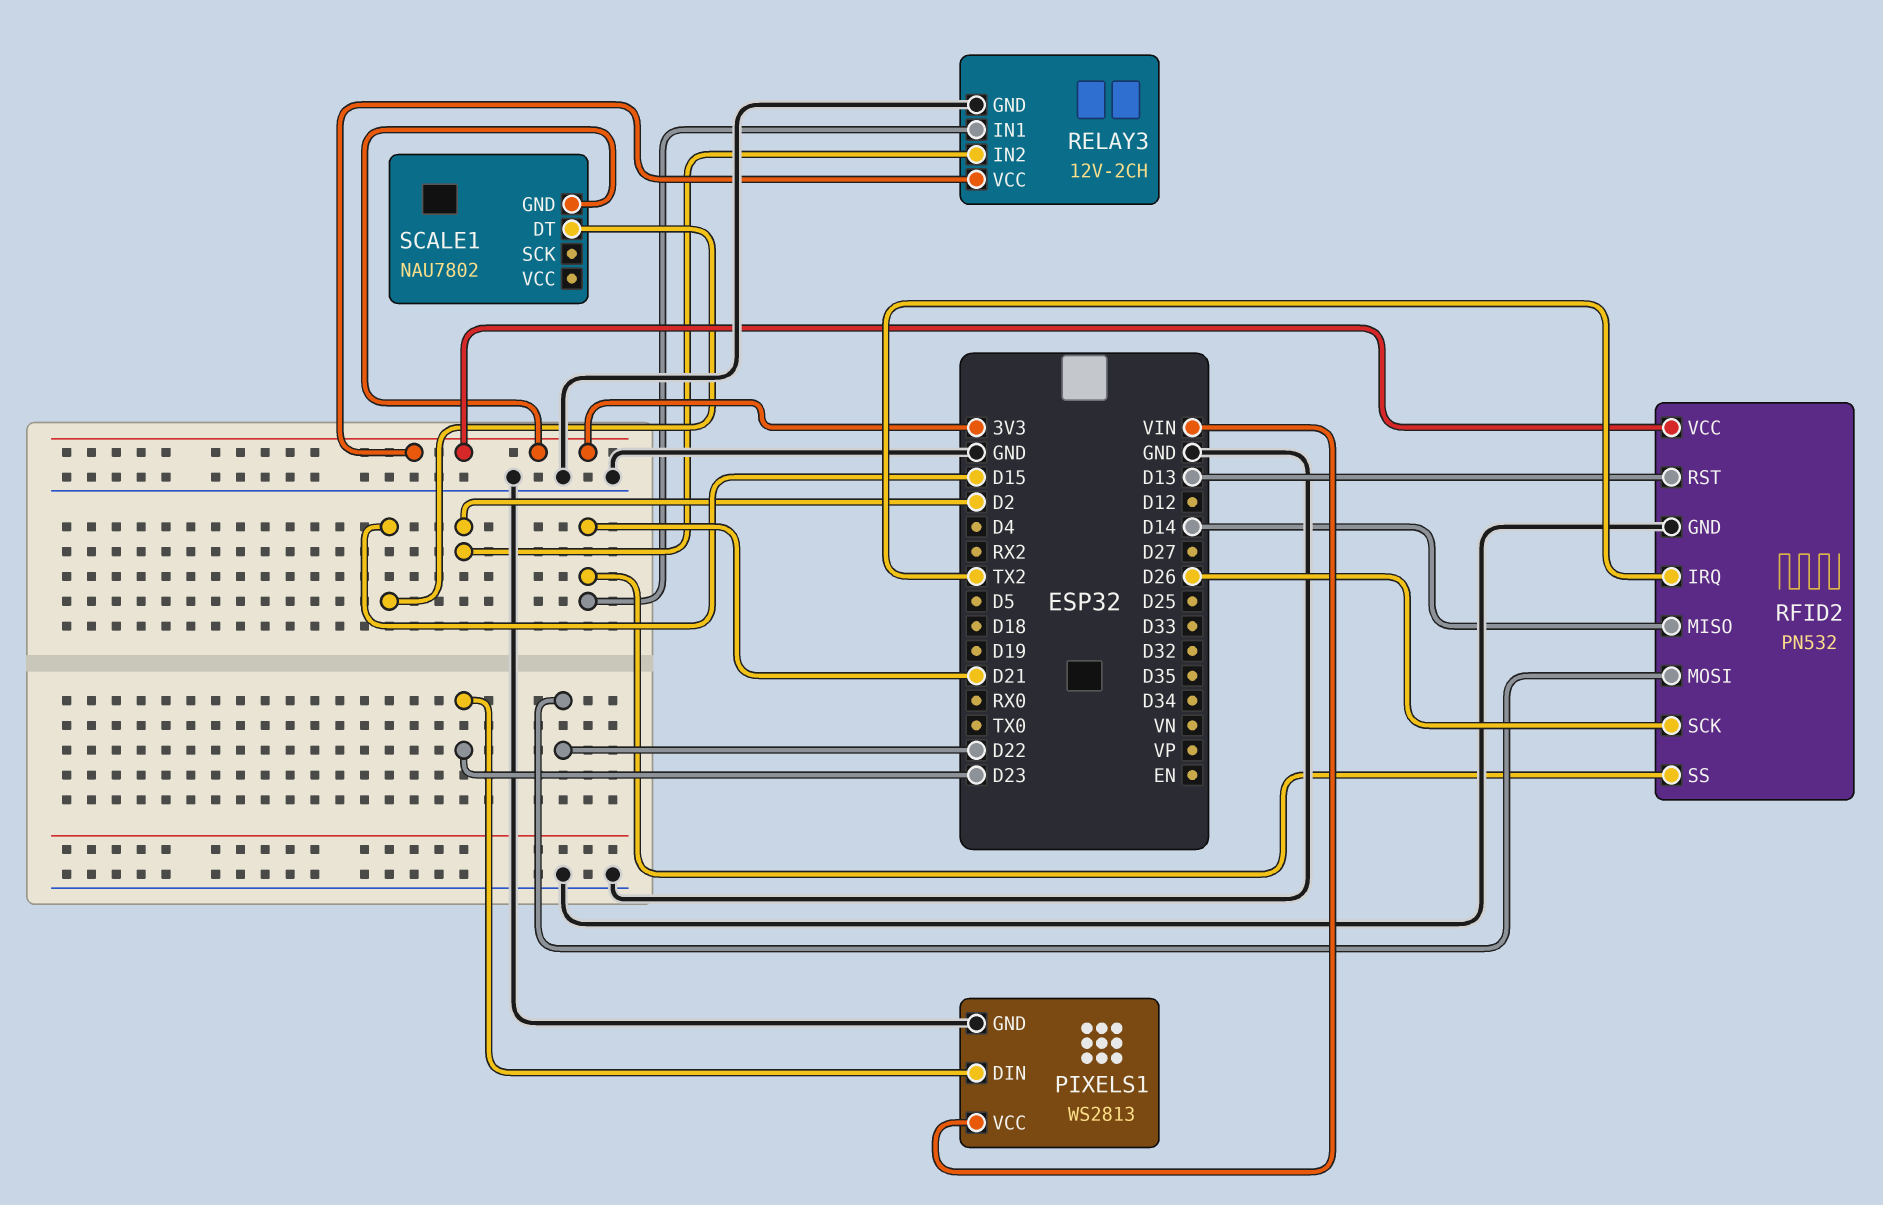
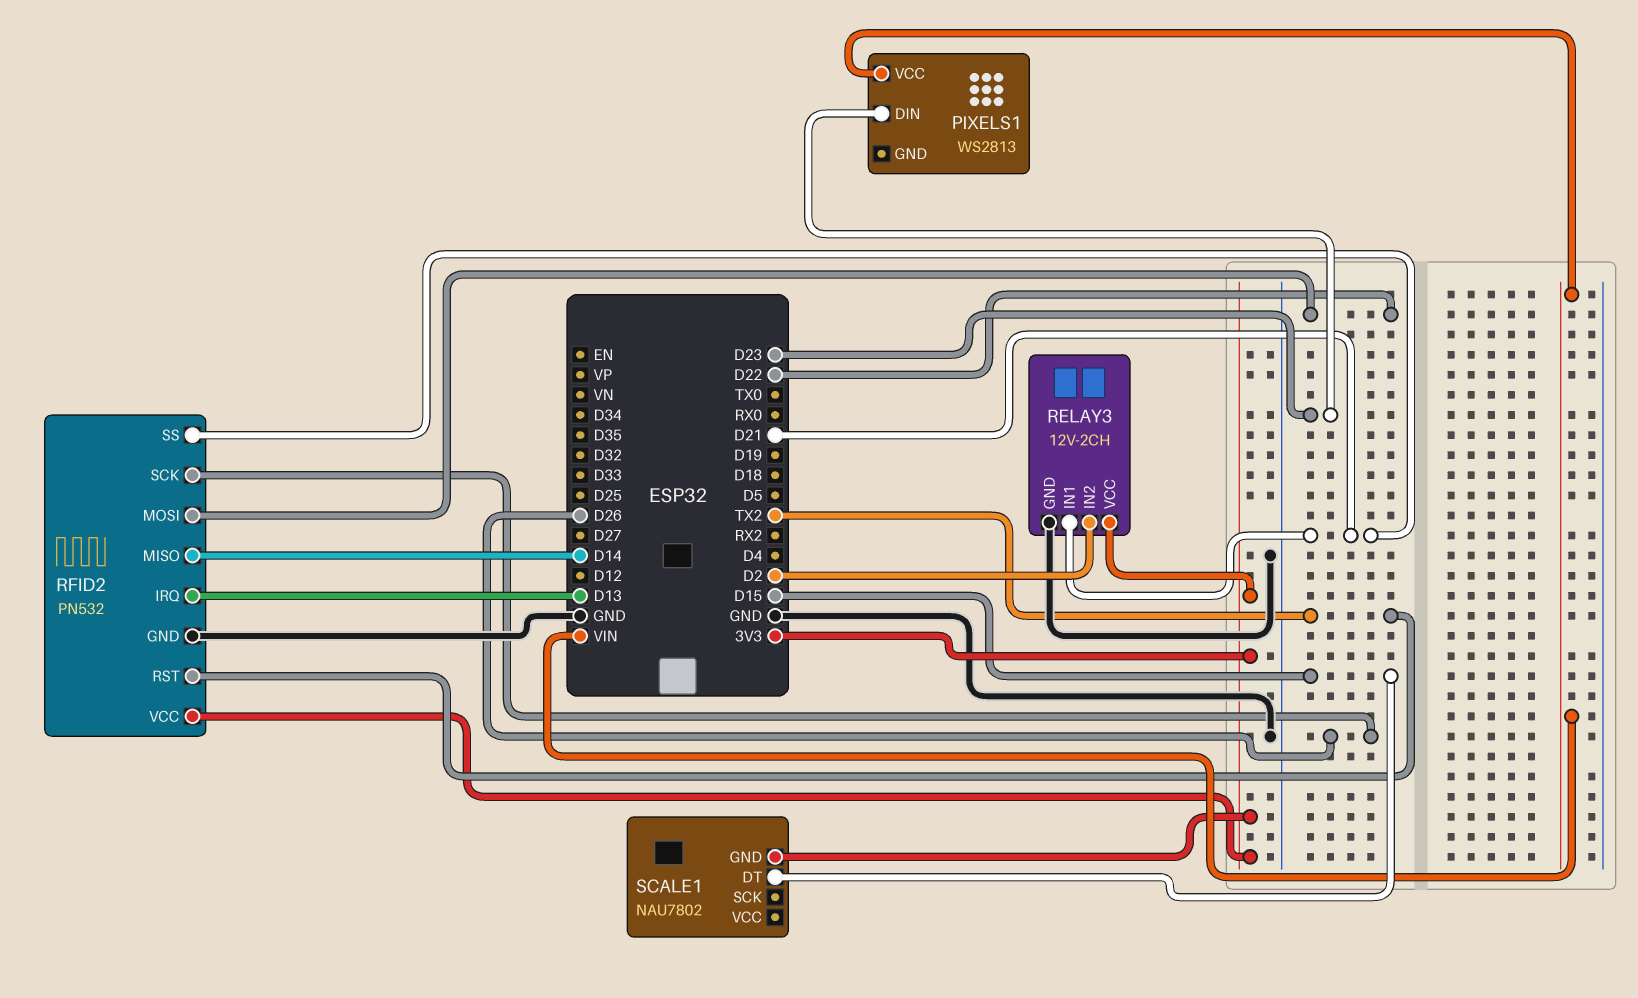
PIXELS1 pin GND: GND -> none
RFID2 pin IRQ: TX2 -> D13
RFID2 pin RST: D13 -> TX2

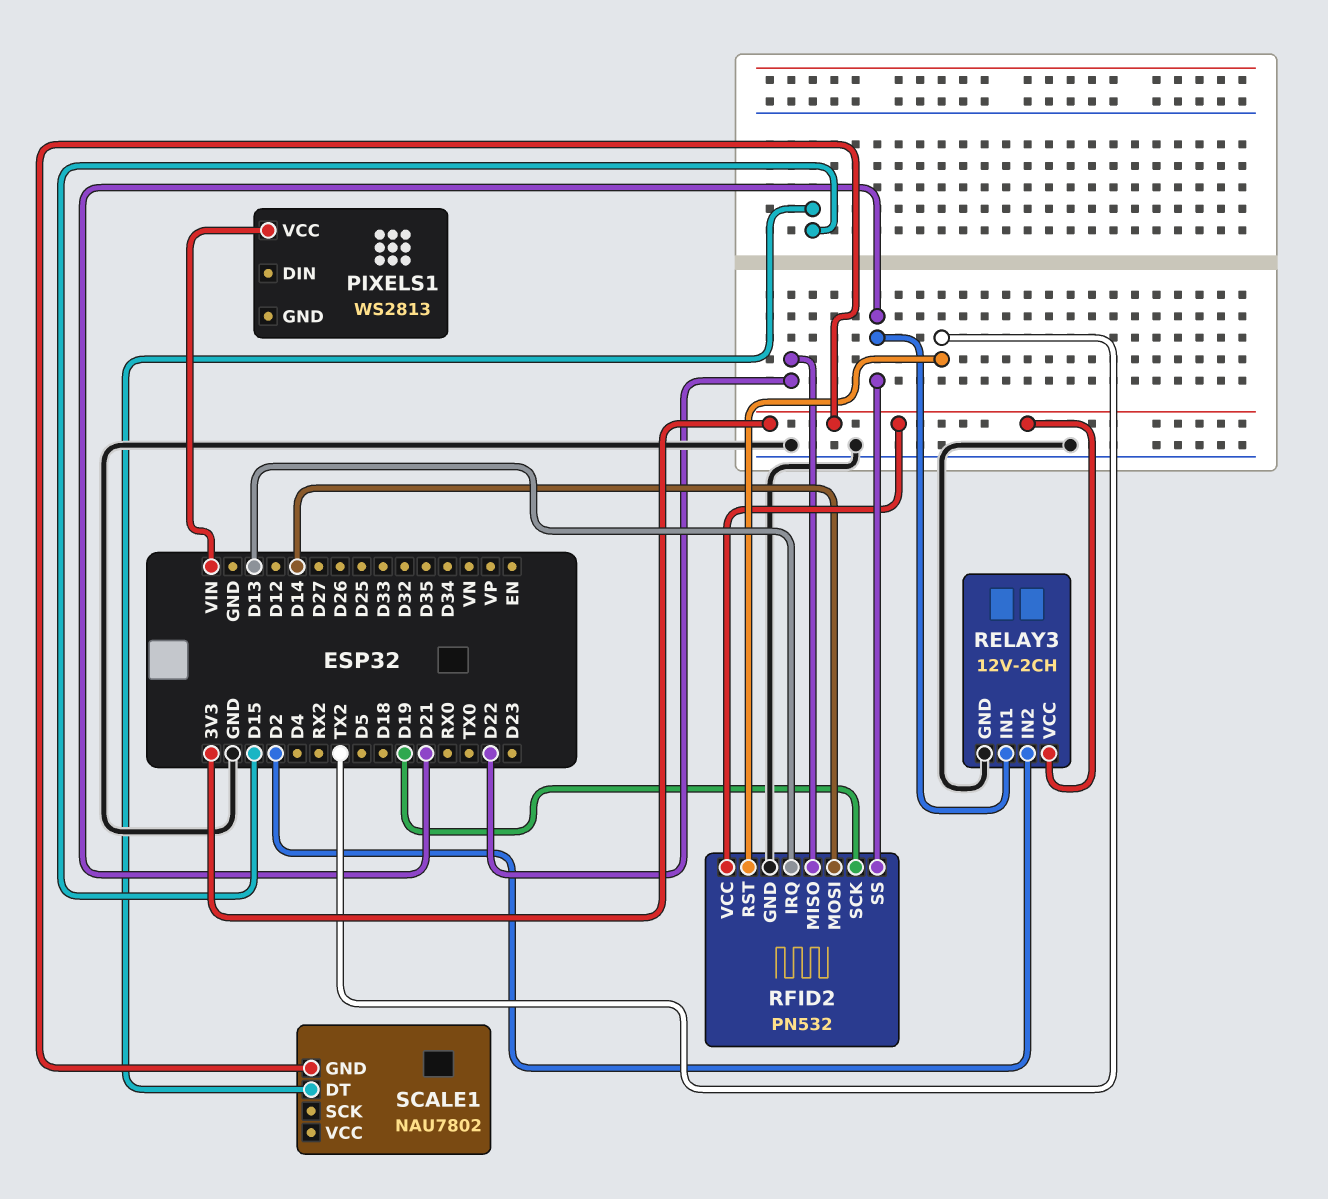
PIXELS1 pin DIN: D23 -> none
RFID2 pin MISO: D14 -> D22
RFID2 pin MOSI: D22 -> D14
RFID2 pin SCK: D26 -> D19

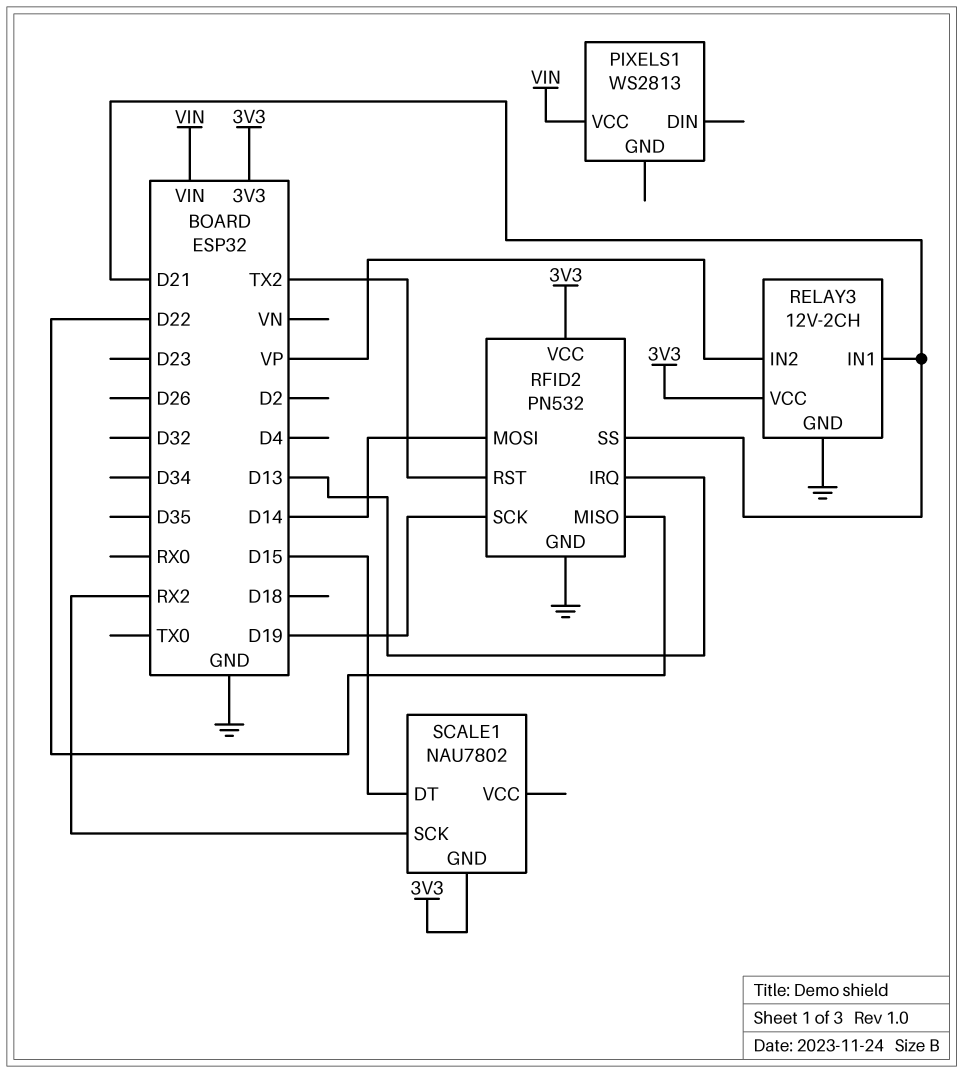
RELAY3 pin IN2: D2 -> VP
SCALE1 pin SCK: none -> RX2

